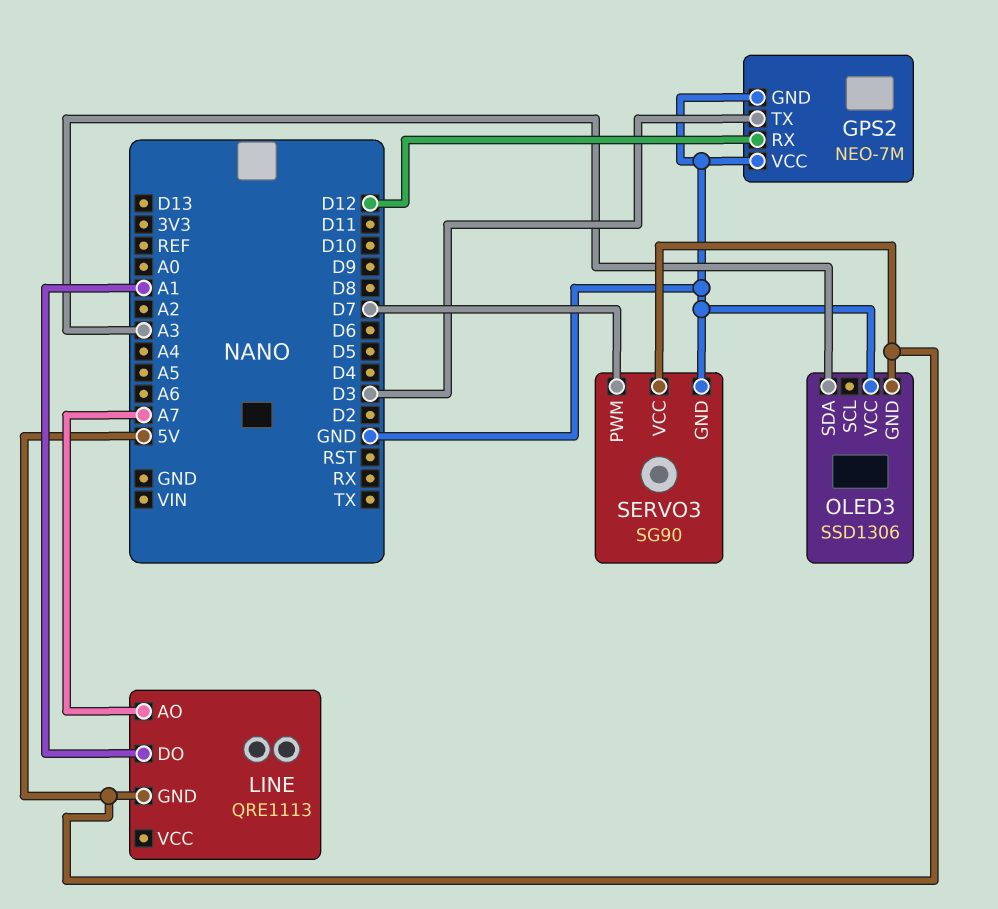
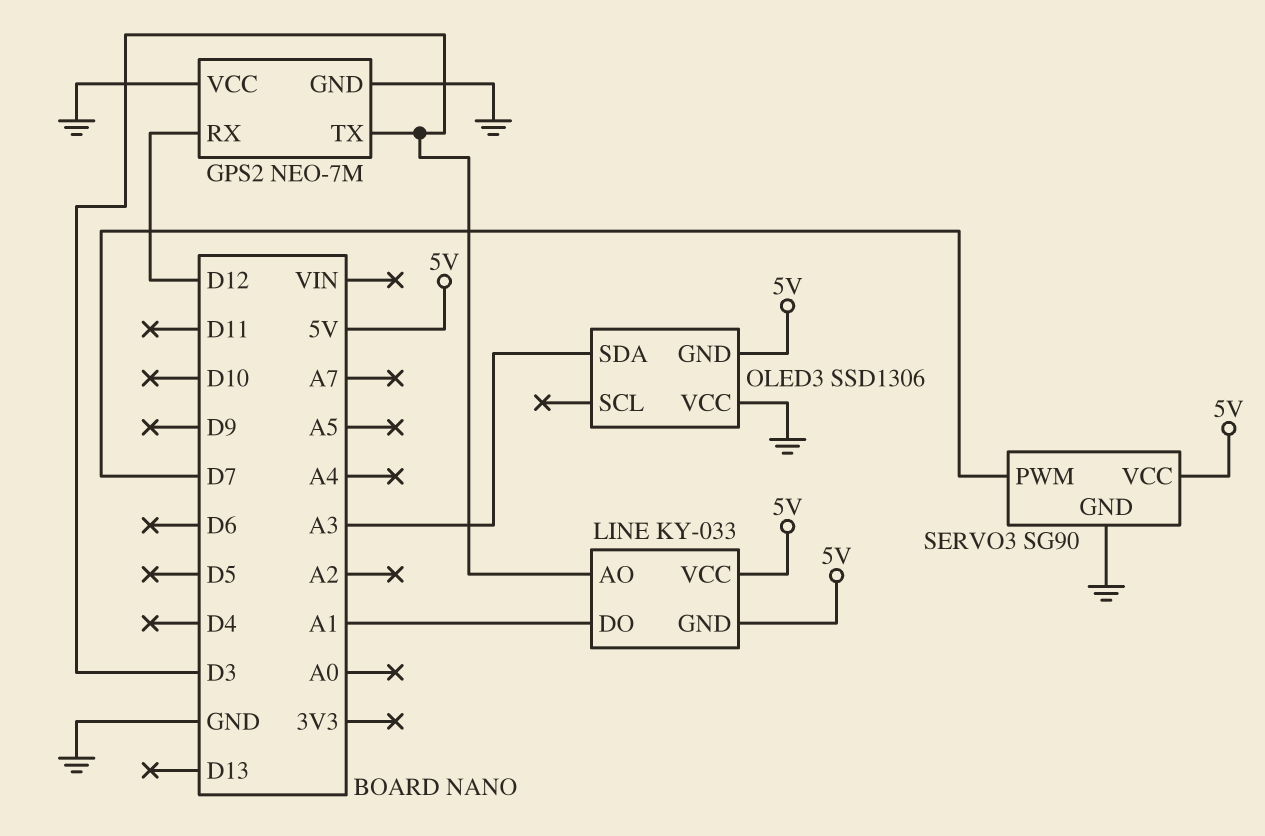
LINE: QRE1113 -> KY-033
LINE pin AO: A7 -> D3
LINE pin VCC: none -> 5V

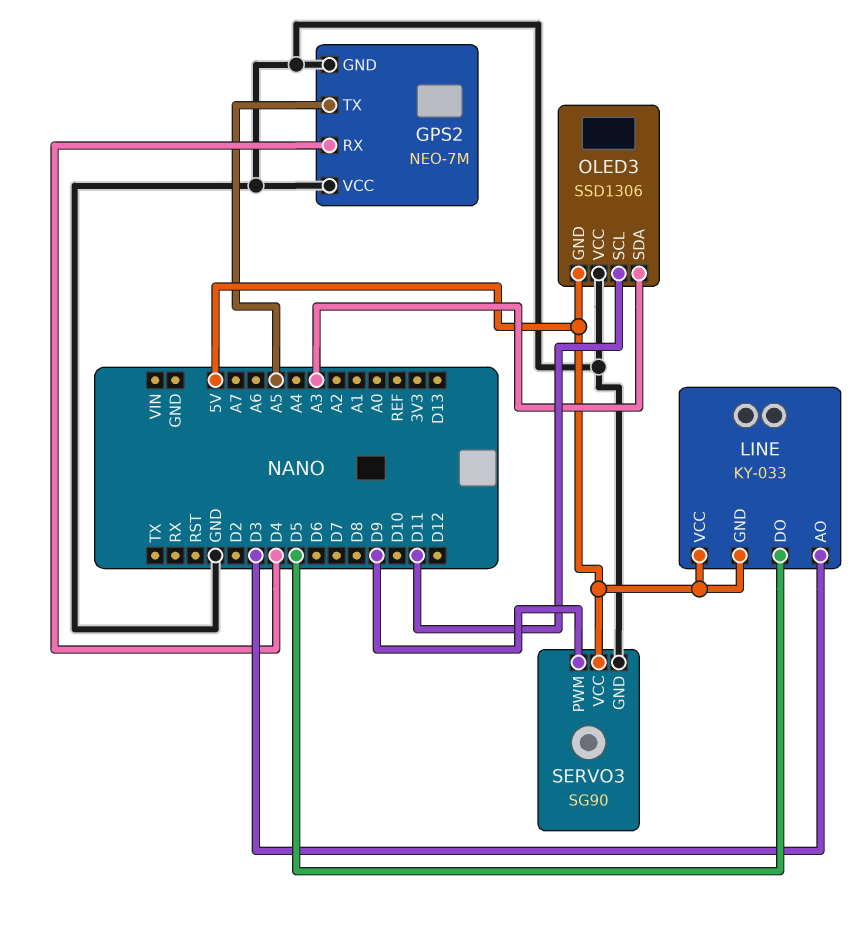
GPS2 pin RX: D12 -> D4
GPS2 pin TX: D3 -> A5
LINE pin DO: A1 -> D5
OLED3 pin SCL: none -> D11
SERVO3 pin PWM: D7 -> D9

